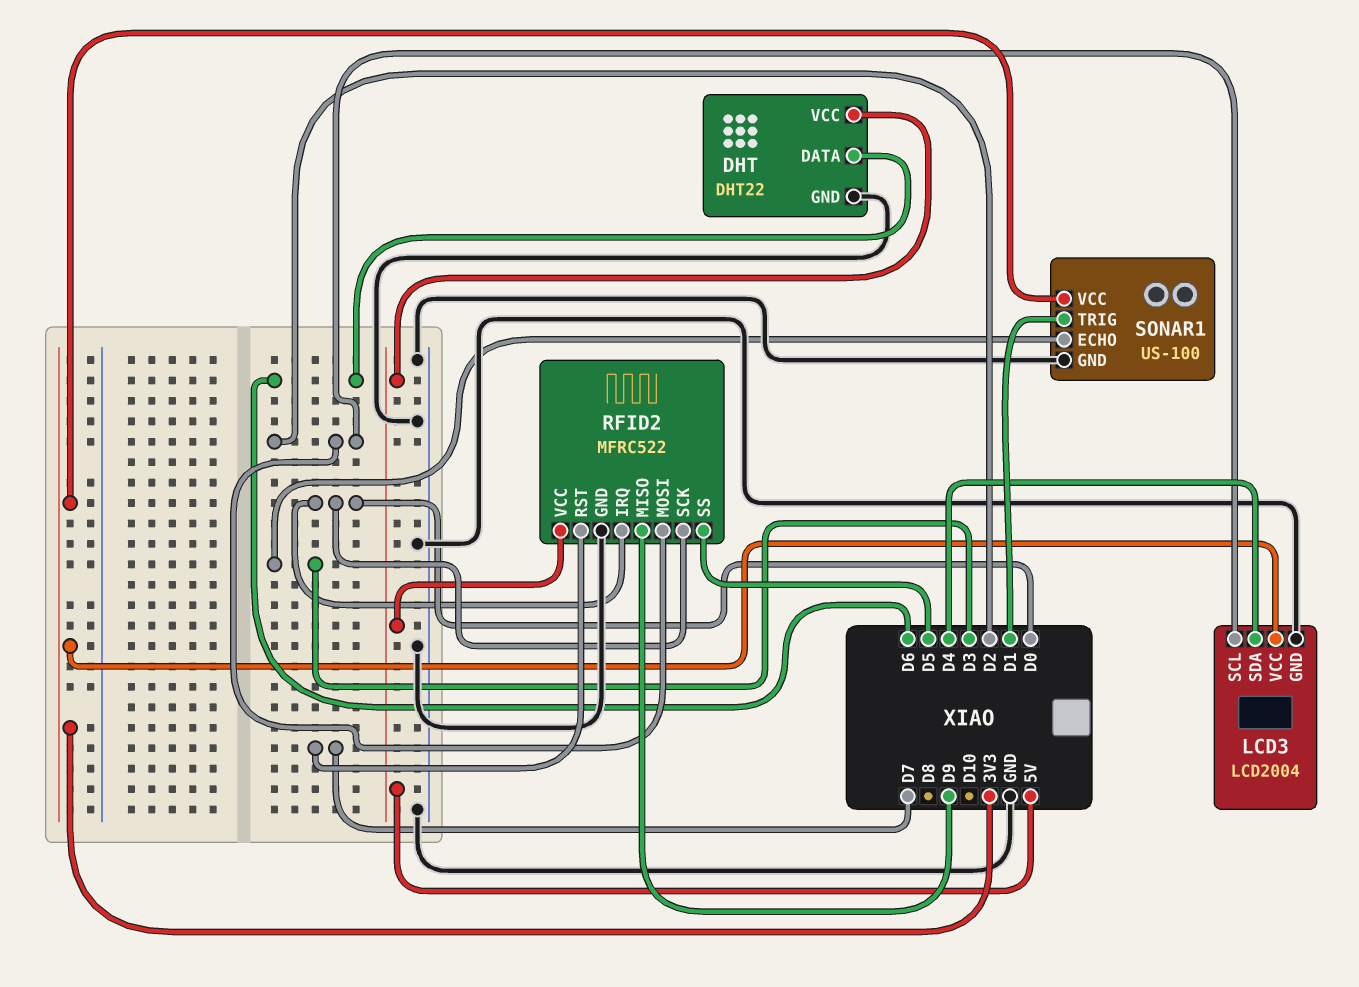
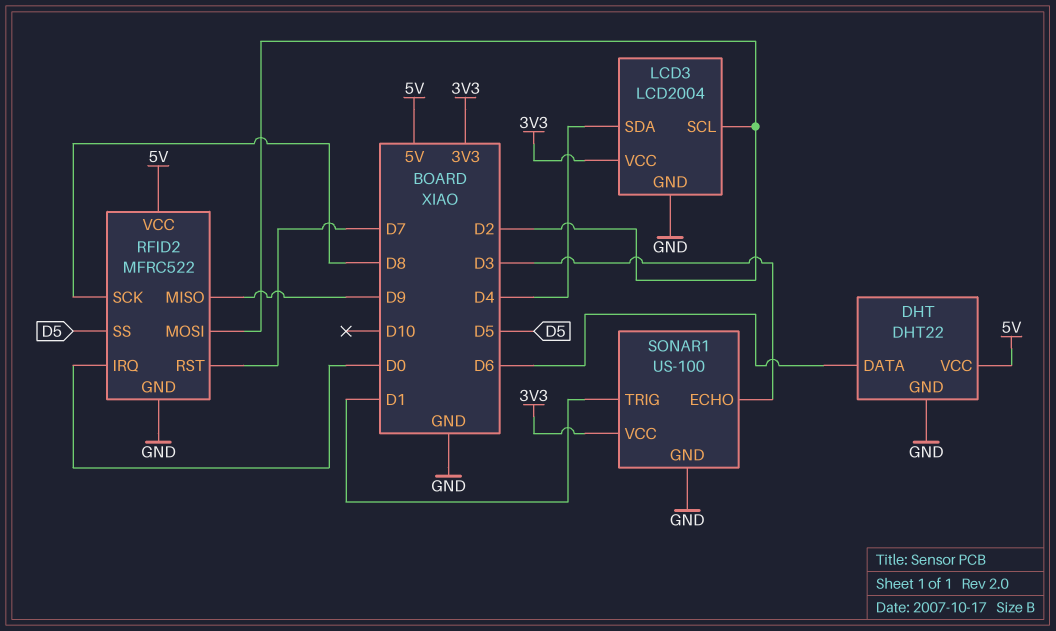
RFID2 pin SCK: D0 -> D8

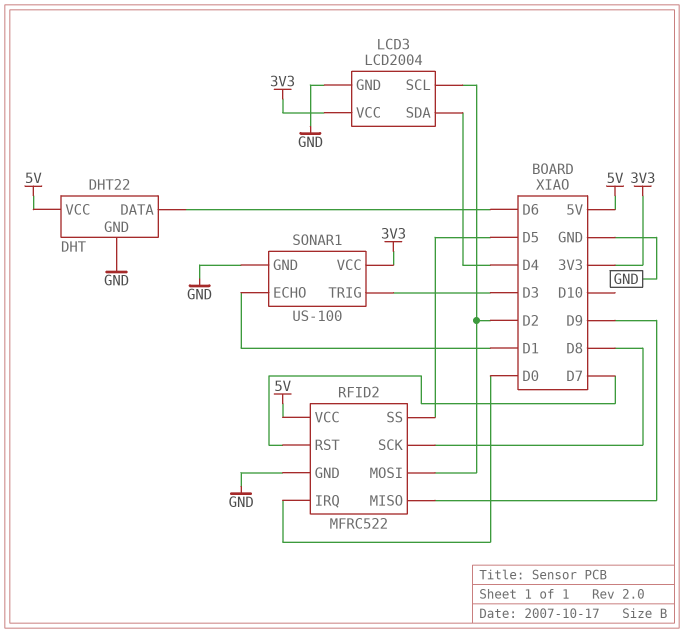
SONAR1 pin ECHO: D3 -> D1
SONAR1 pin TRIG: D1 -> D3

